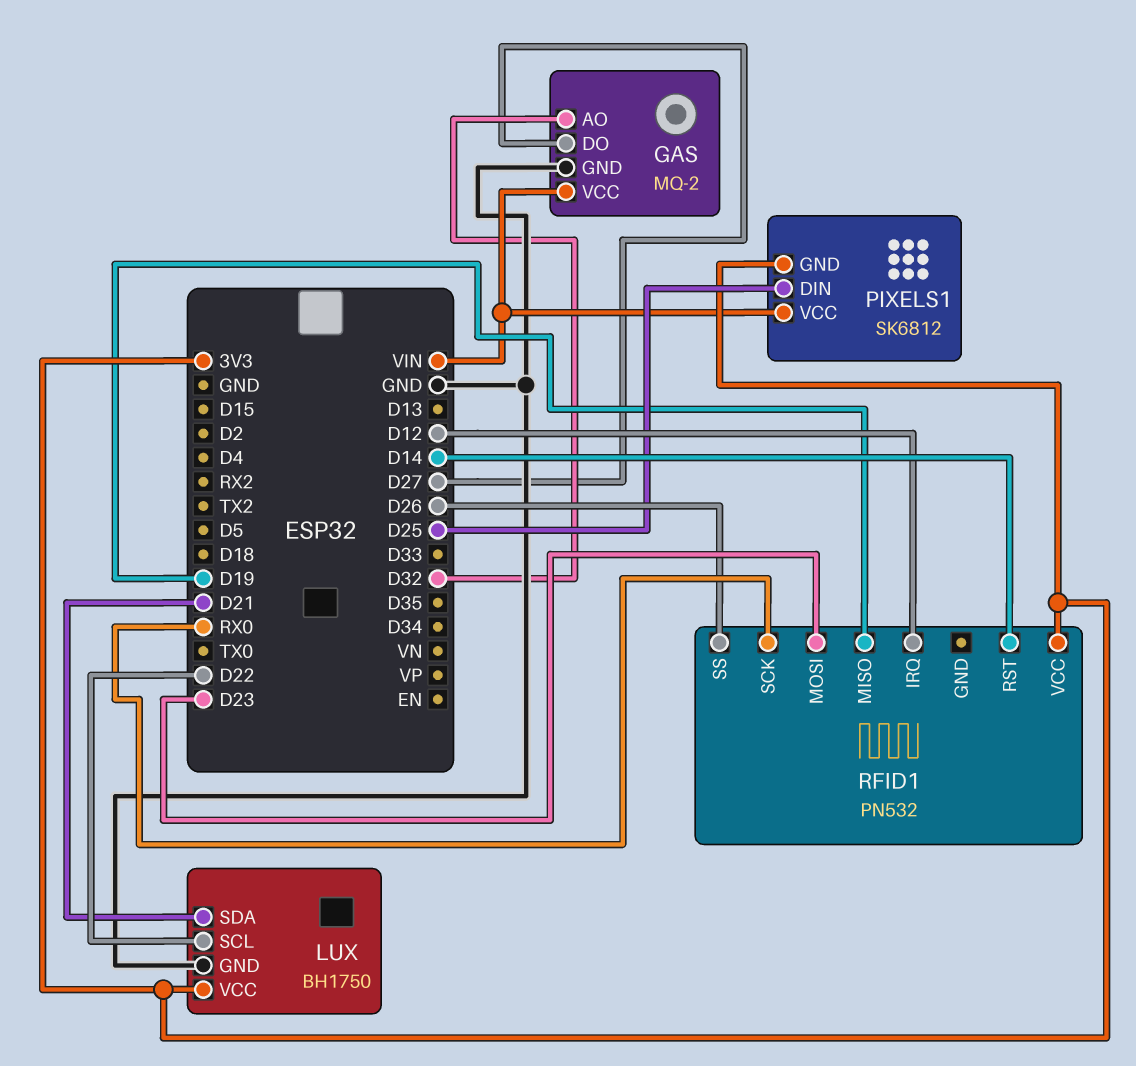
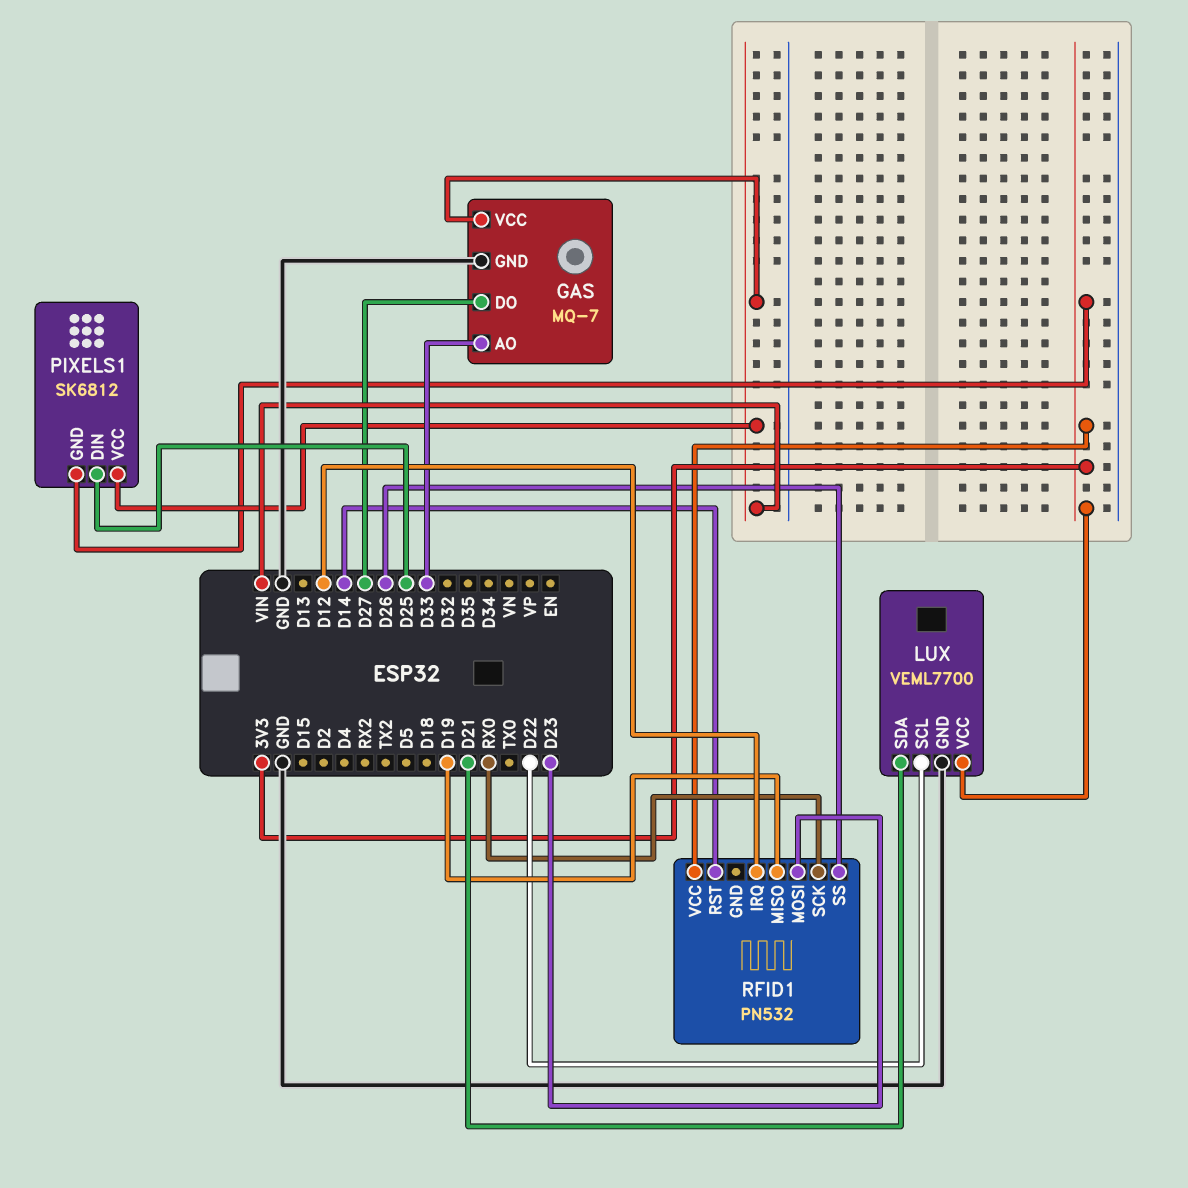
GAS: MQ-2 -> MQ-7
GAS pin AO: D32 -> D33
LUX: BH1750 -> VEML7700

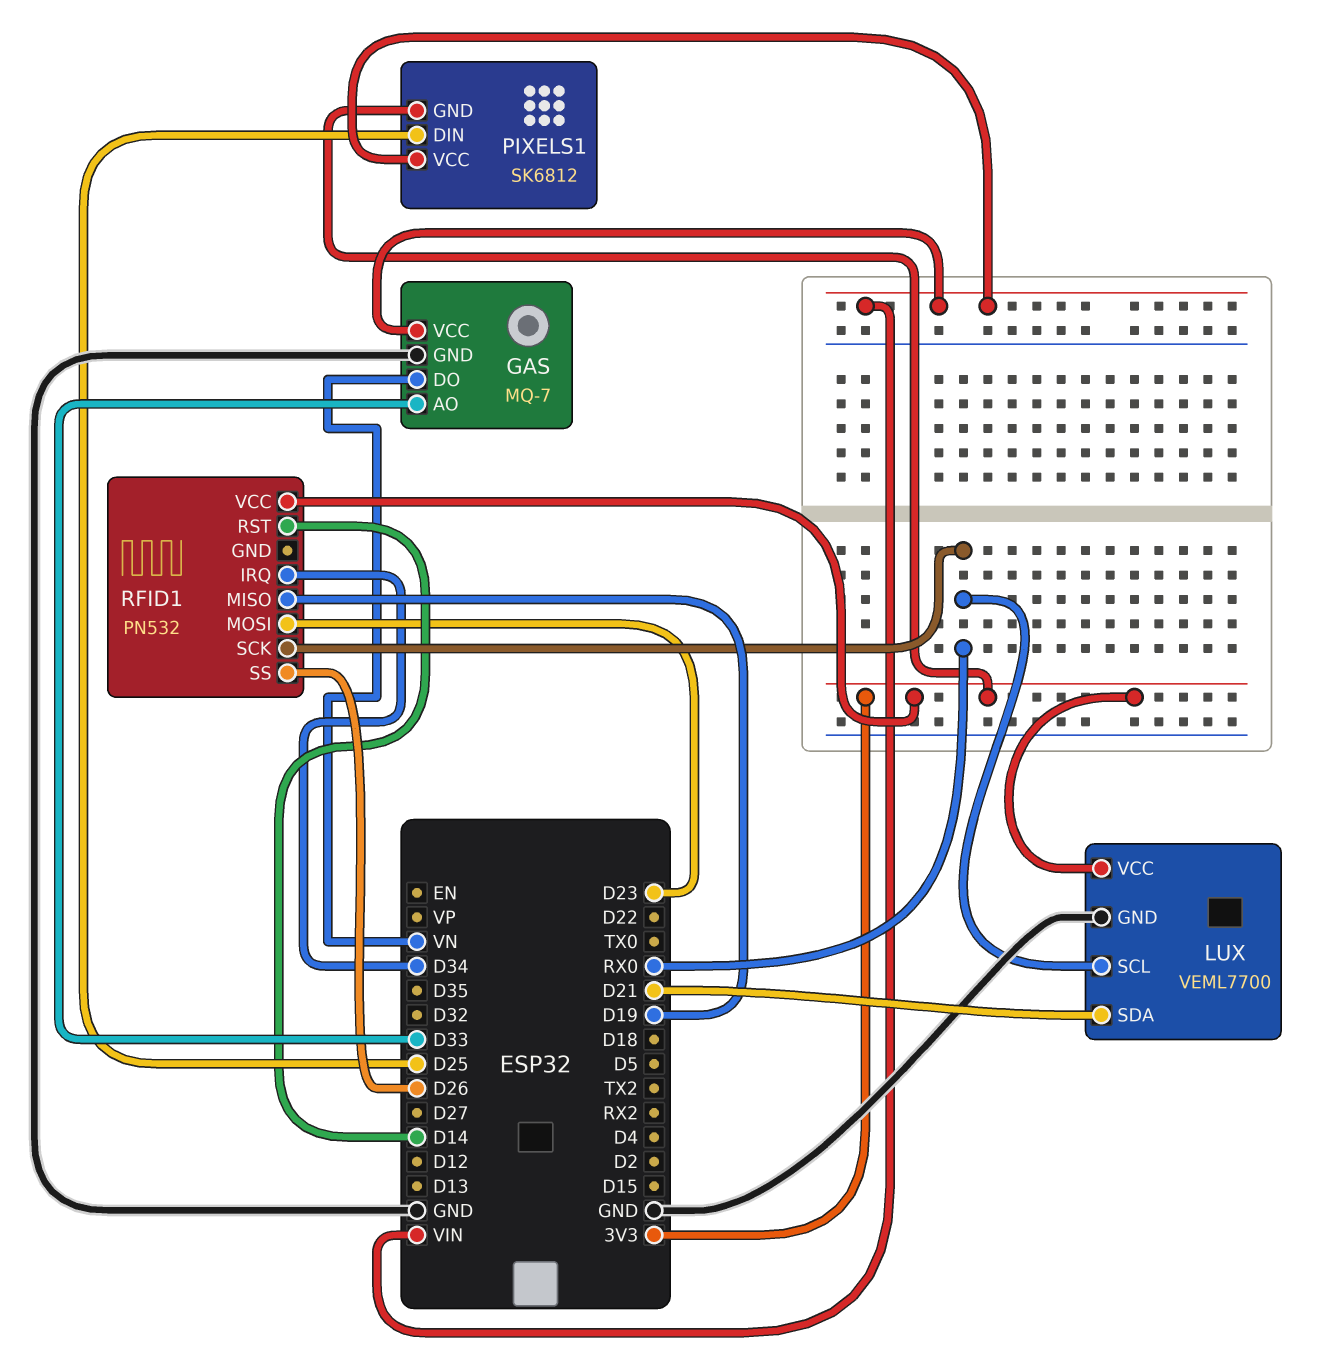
GAS pin DO: D27 -> VN
LUX pin SCL: D22 -> RX0
RFID1 pin IRQ: D12 -> D34

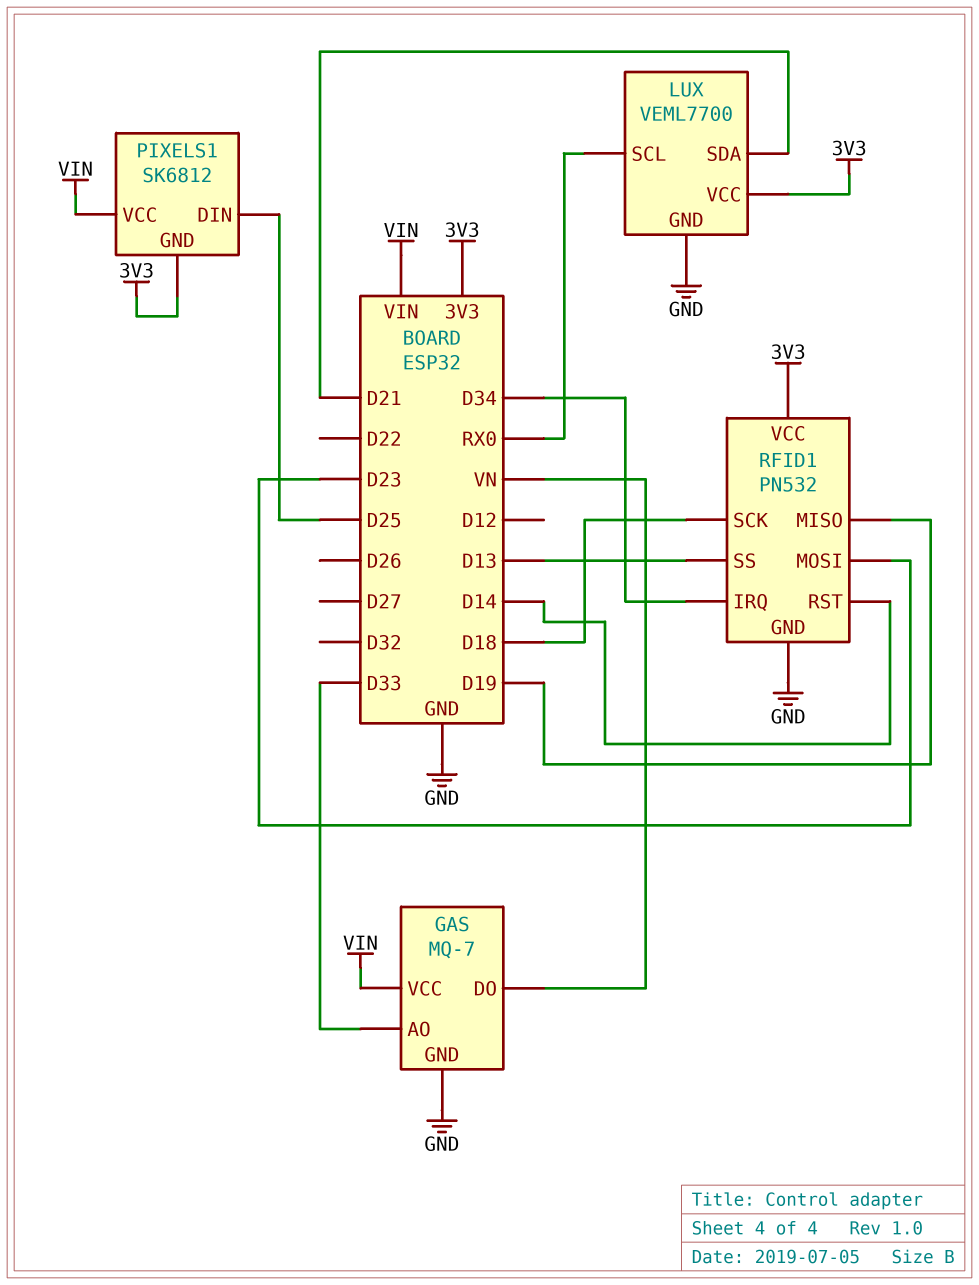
RFID1 pin GND: none -> GND
RFID1 pin SCK: RX0 -> D18
RFID1 pin SS: D26 -> D13

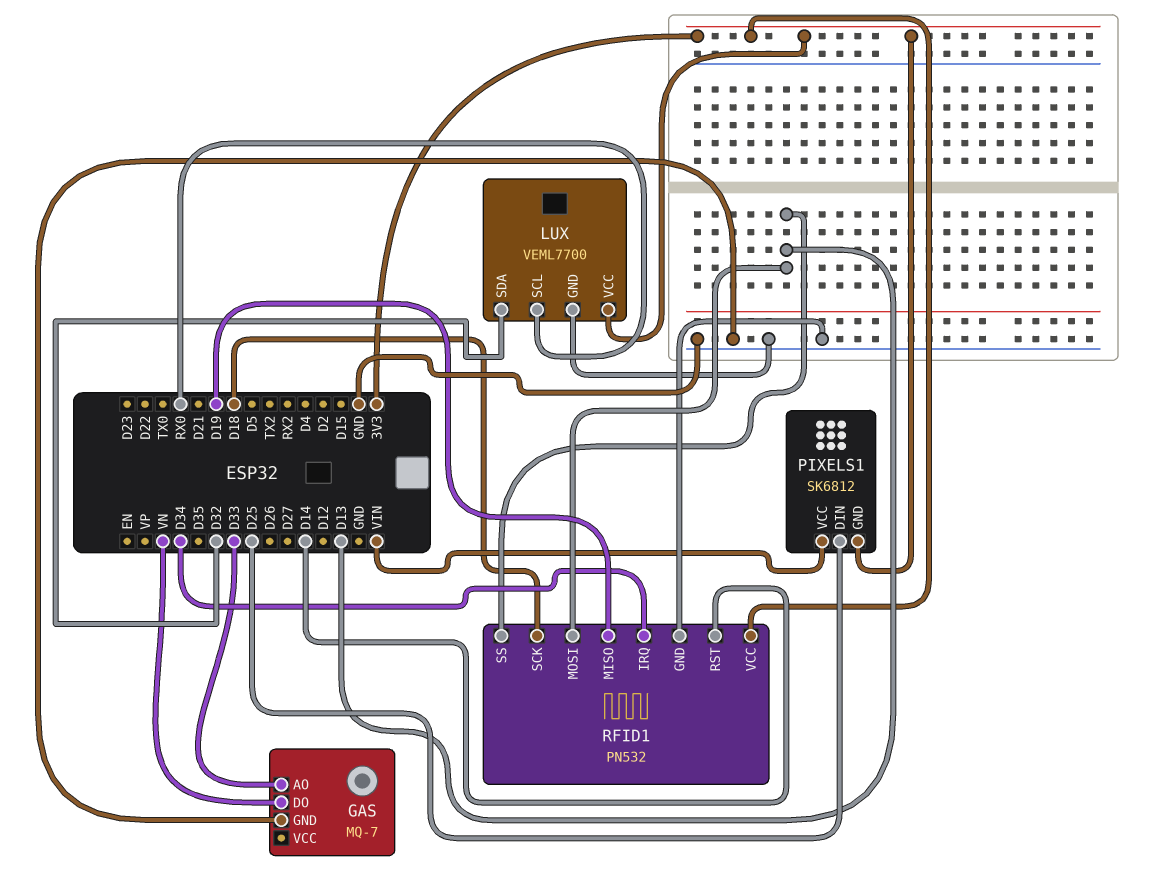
GAS pin VCC: VIN -> none
LUX pin SDA: D21 -> D32
RFID1 pin MOSI: D23 -> D13

